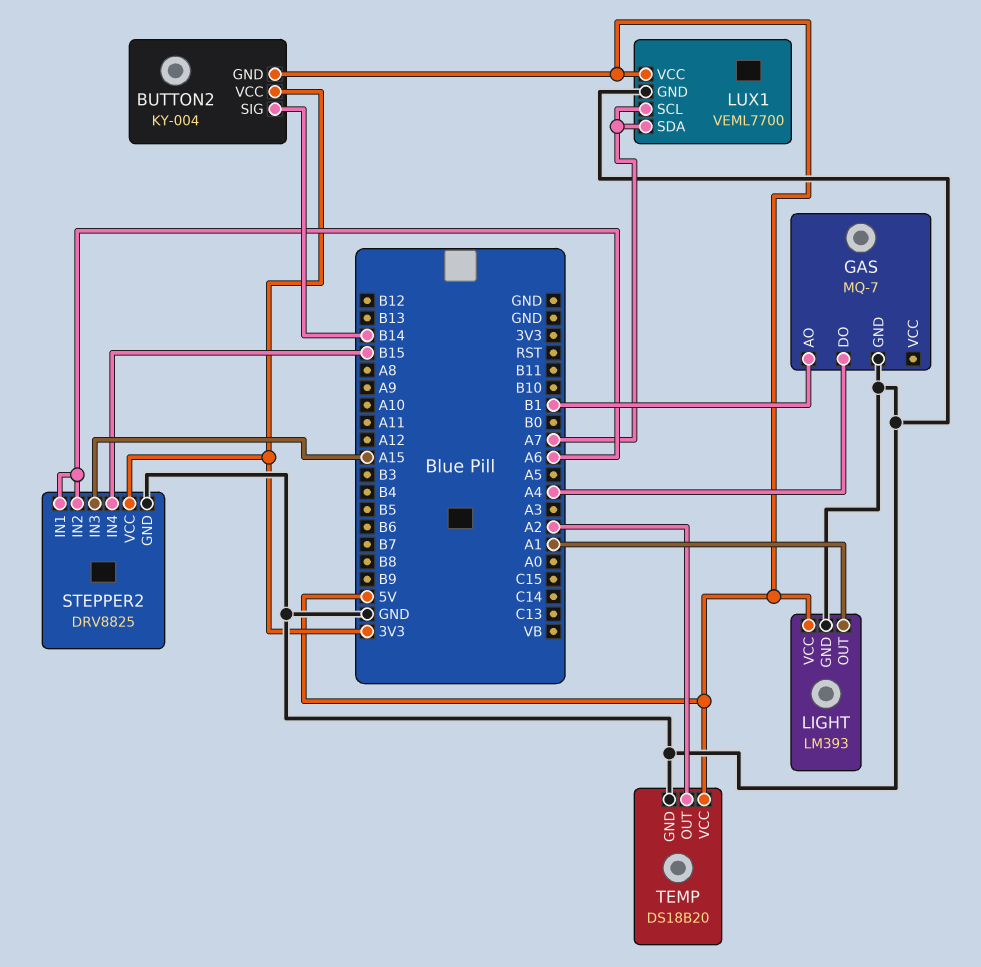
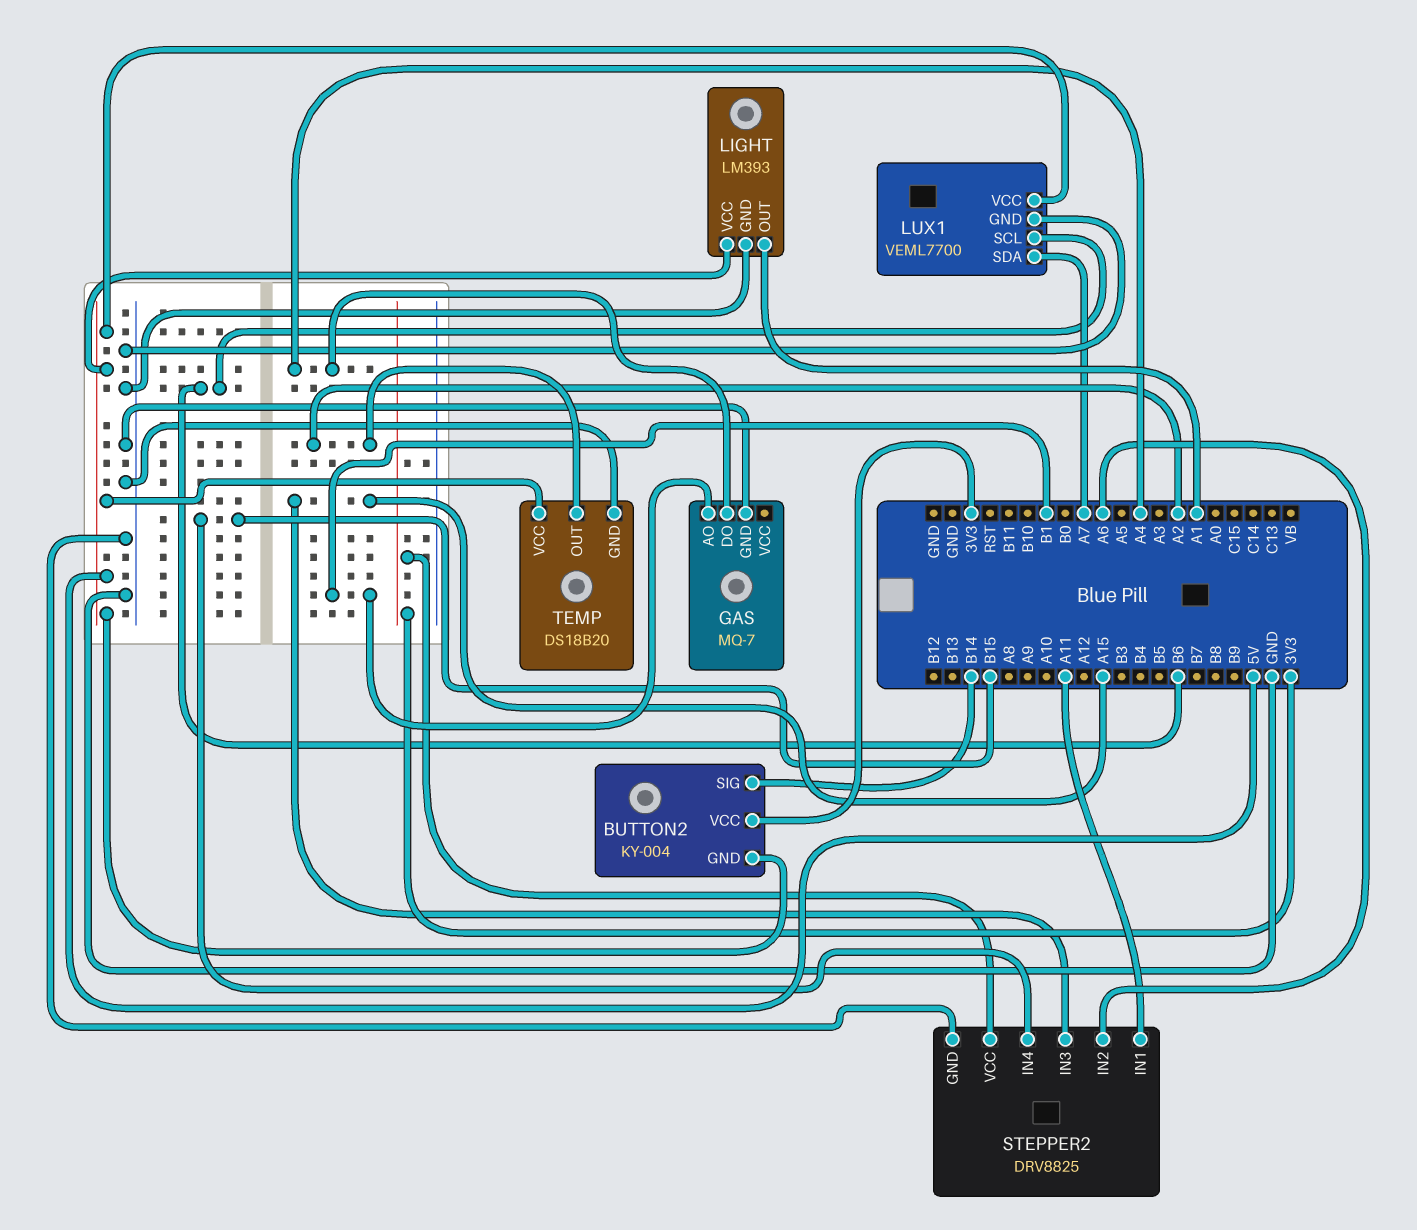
LUX1 pin SCL: A7 -> B6
STEPPER2 pin IN1: A6 -> A11

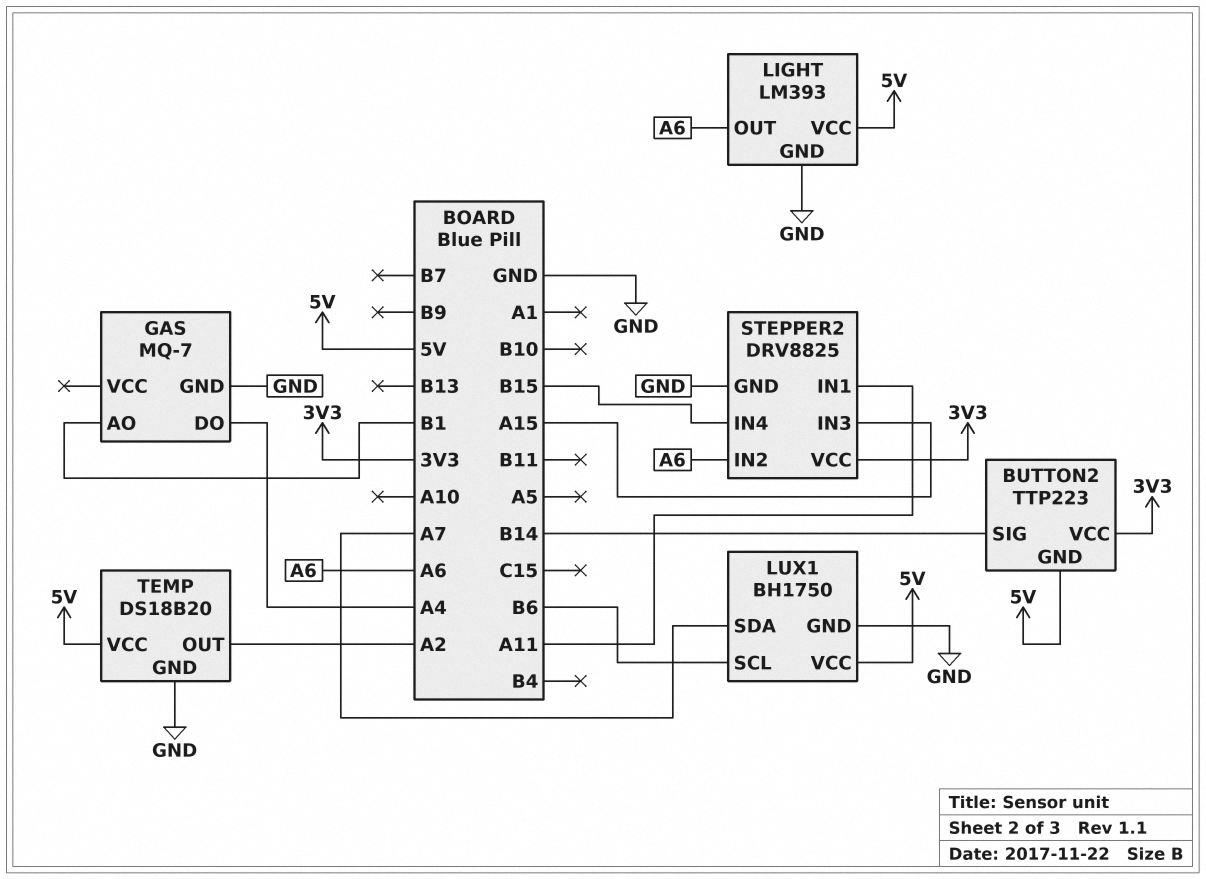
BUTTON2: KY-004 -> TTP223
LIGHT pin OUT: A1 -> A6
LUX1: VEML7700 -> BH1750

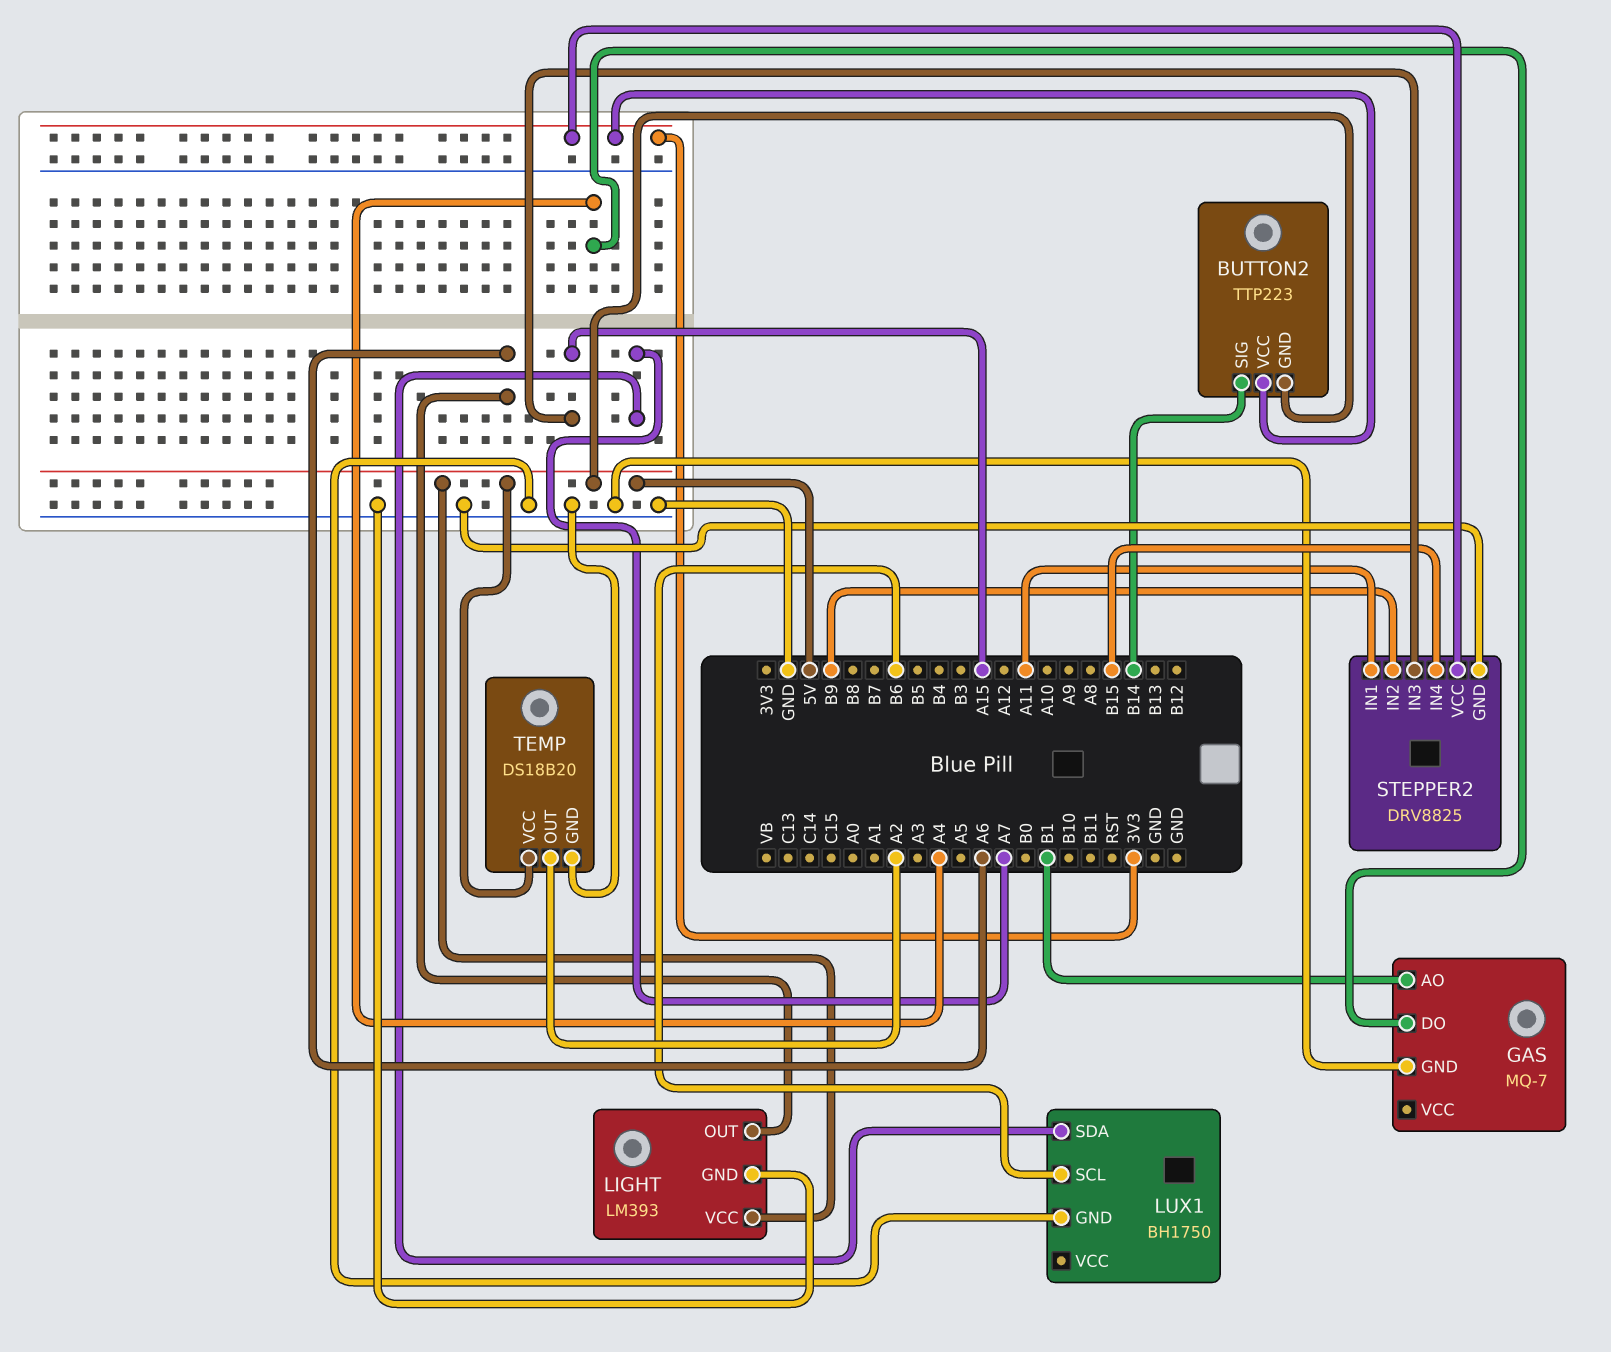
LUX1 pin VCC: 5V -> none
STEPPER2 pin IN2: A6 -> B9

